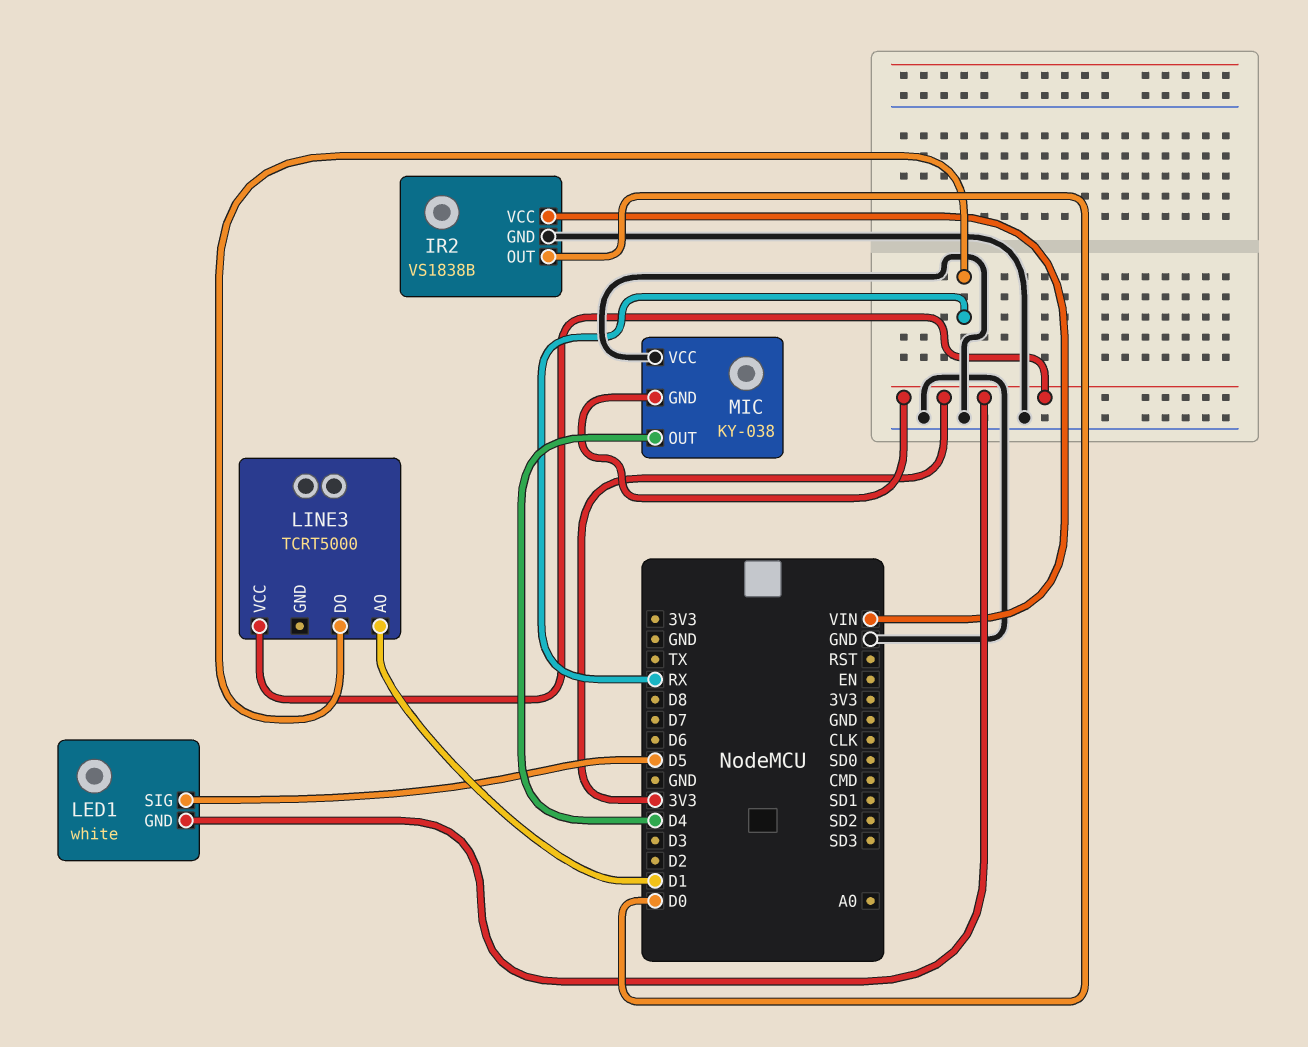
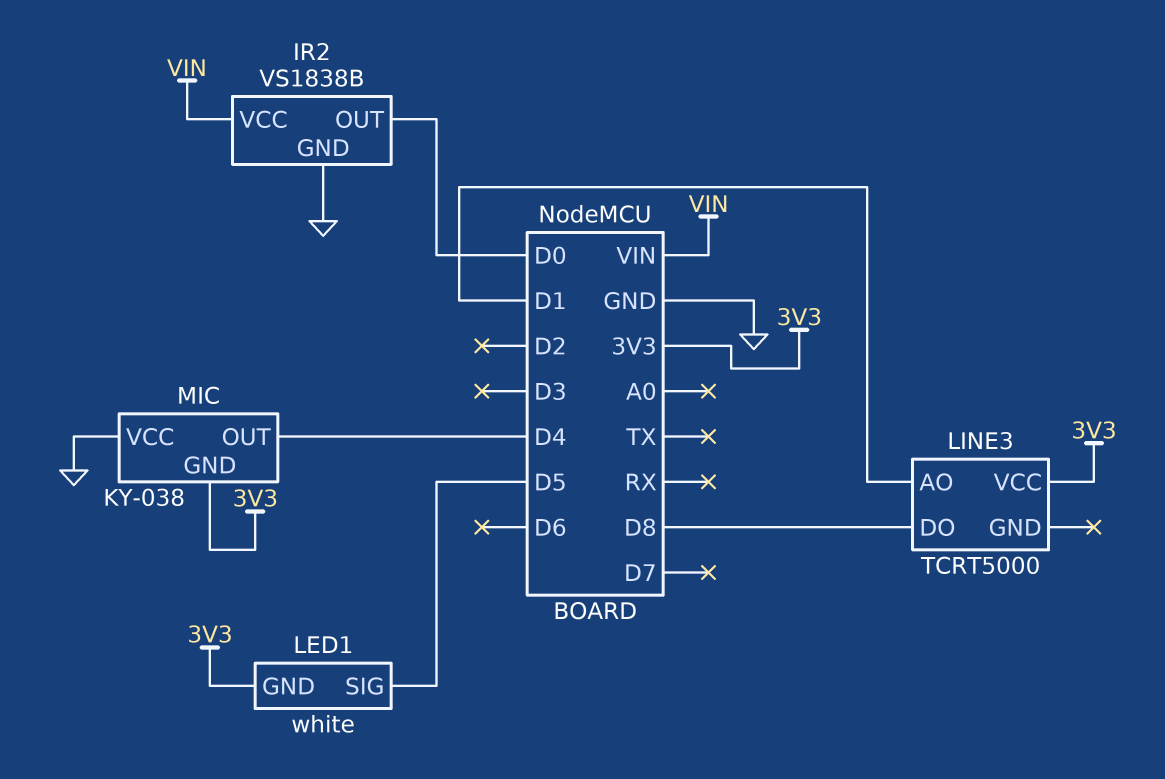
LINE3 pin DO: RX -> D8

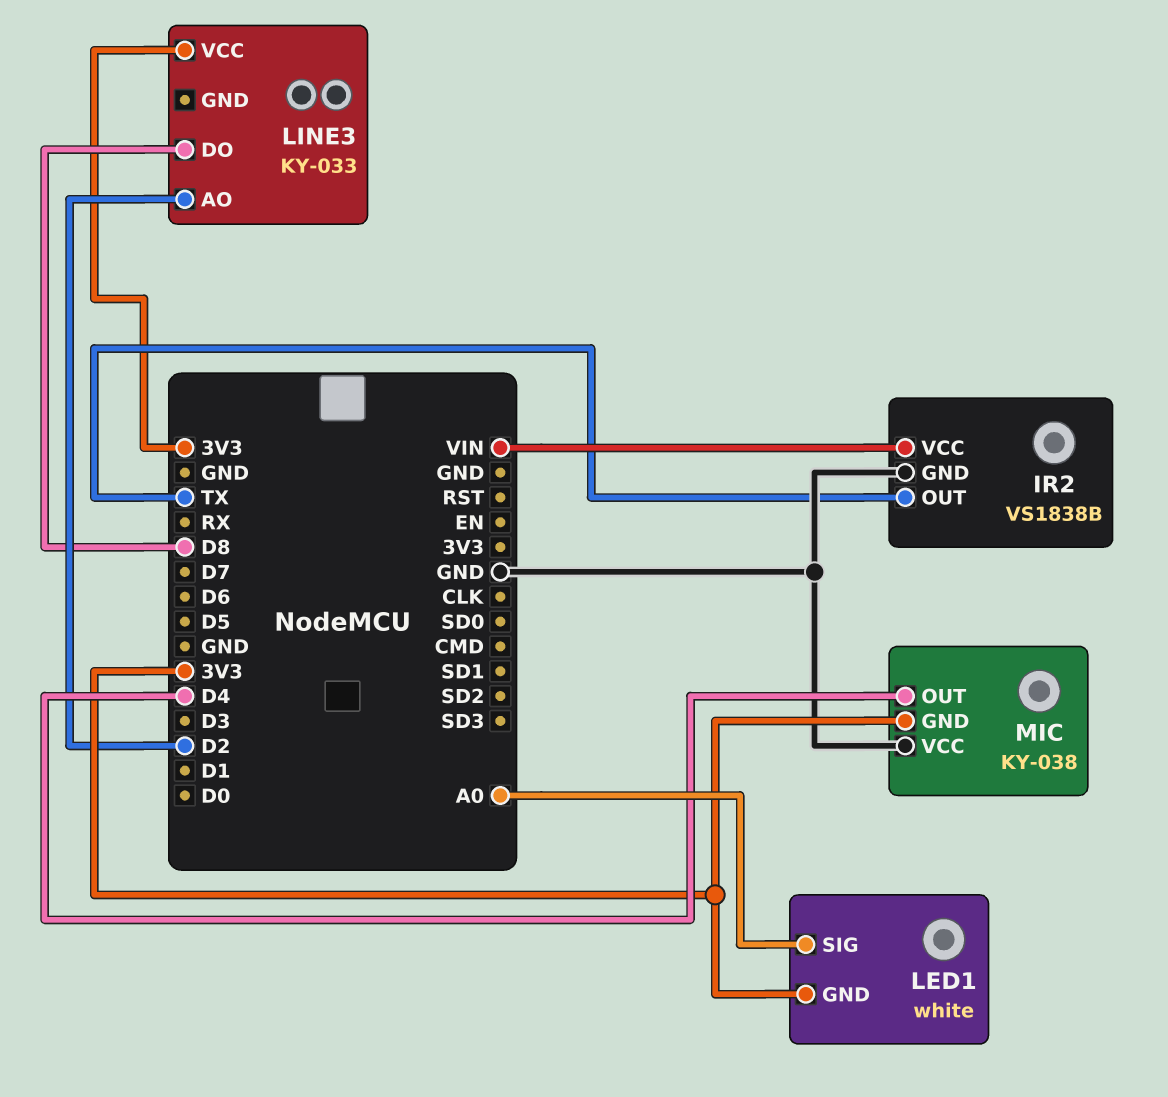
IR2 pin OUT: D0 -> TX
LED1 pin SIG: D5 -> A0
LINE3: TCRT5000 -> KY-033
LINE3 pin AO: D1 -> D2

